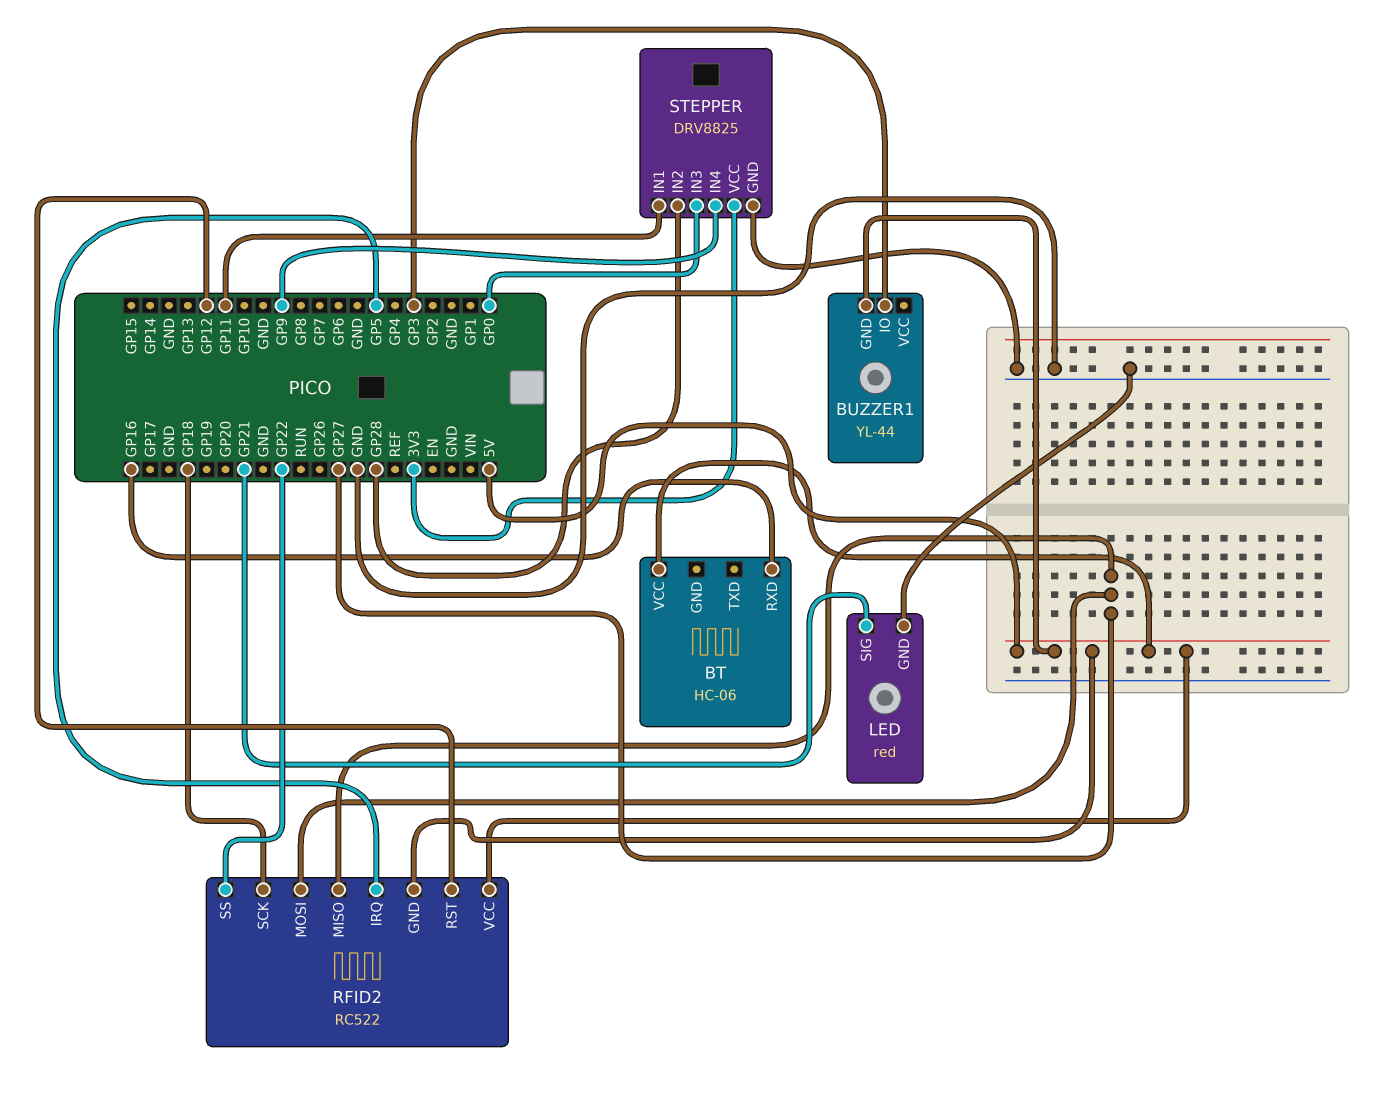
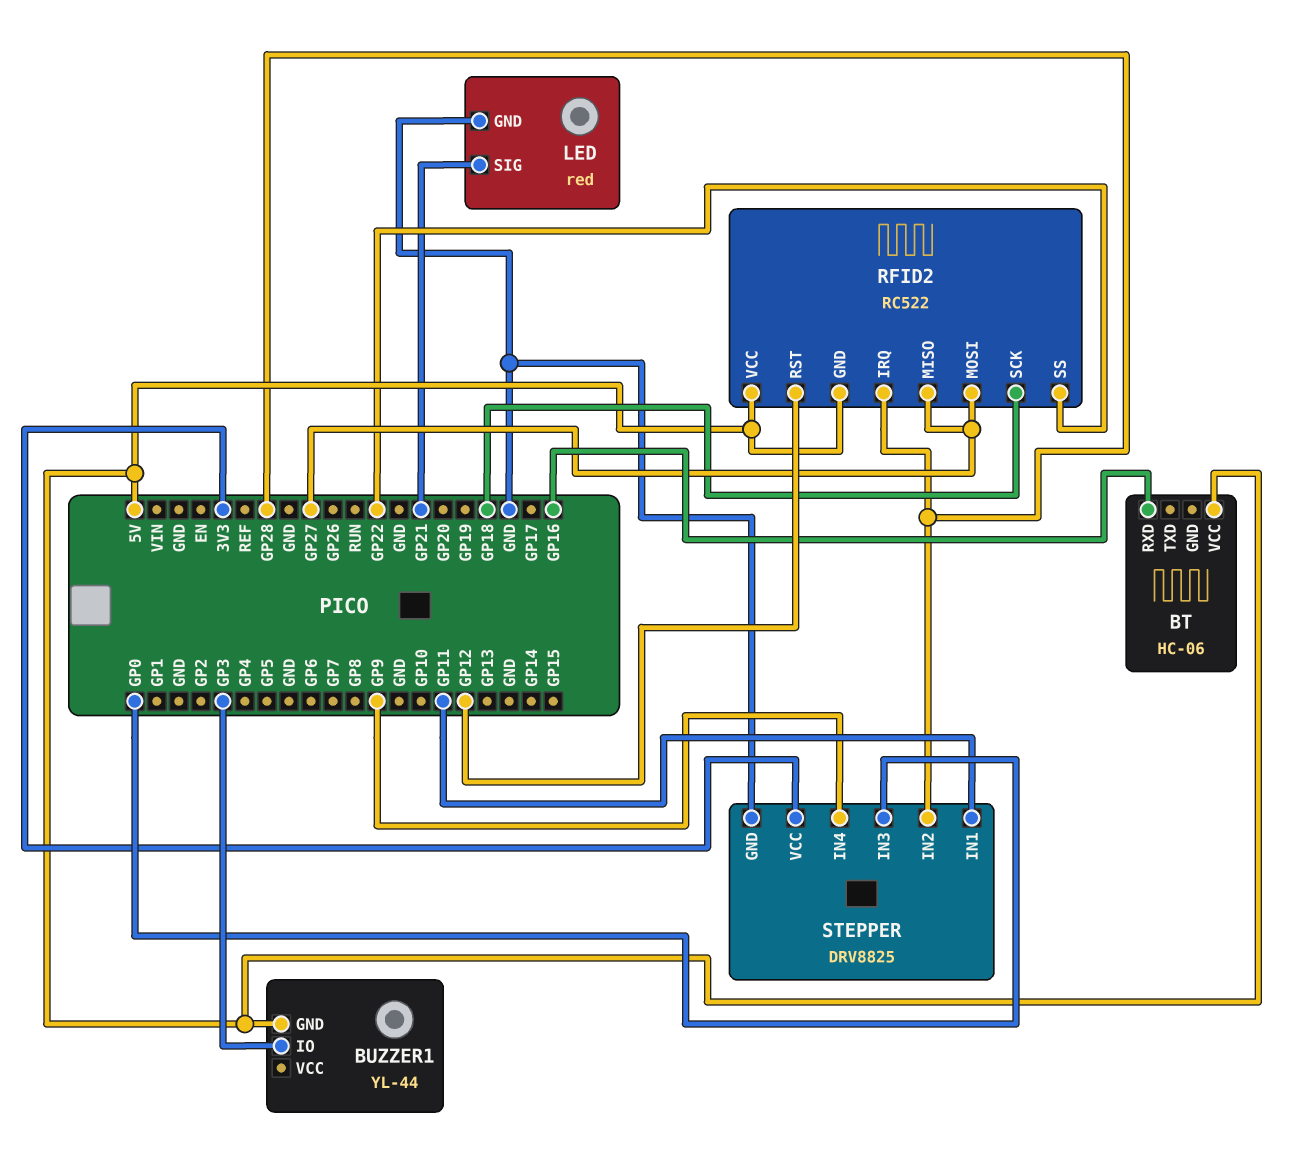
RFID2 pin IRQ: GP5 -> GP28

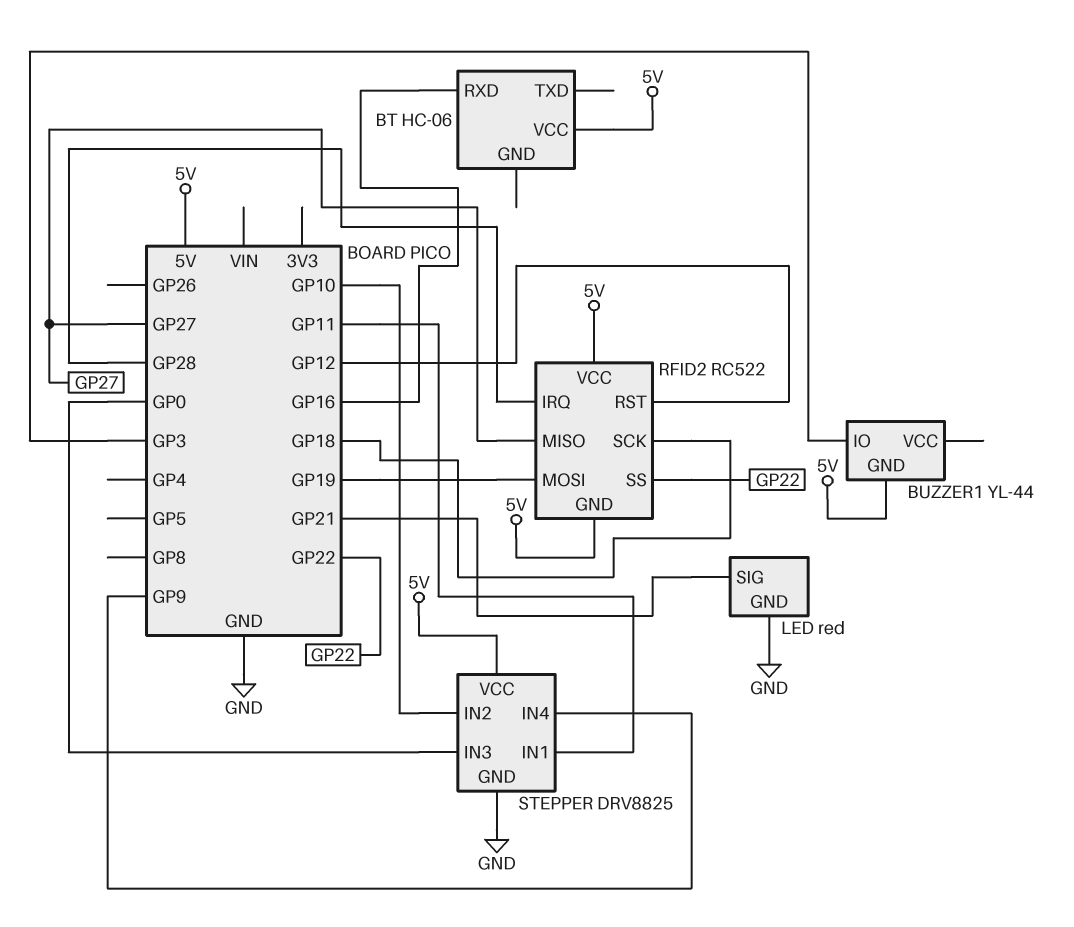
RFID2 pin MOSI: GP27 -> GP19
STEPPER pin IN2: GP28 -> GP10
STEPPER pin VCC: 3V3 -> 5V

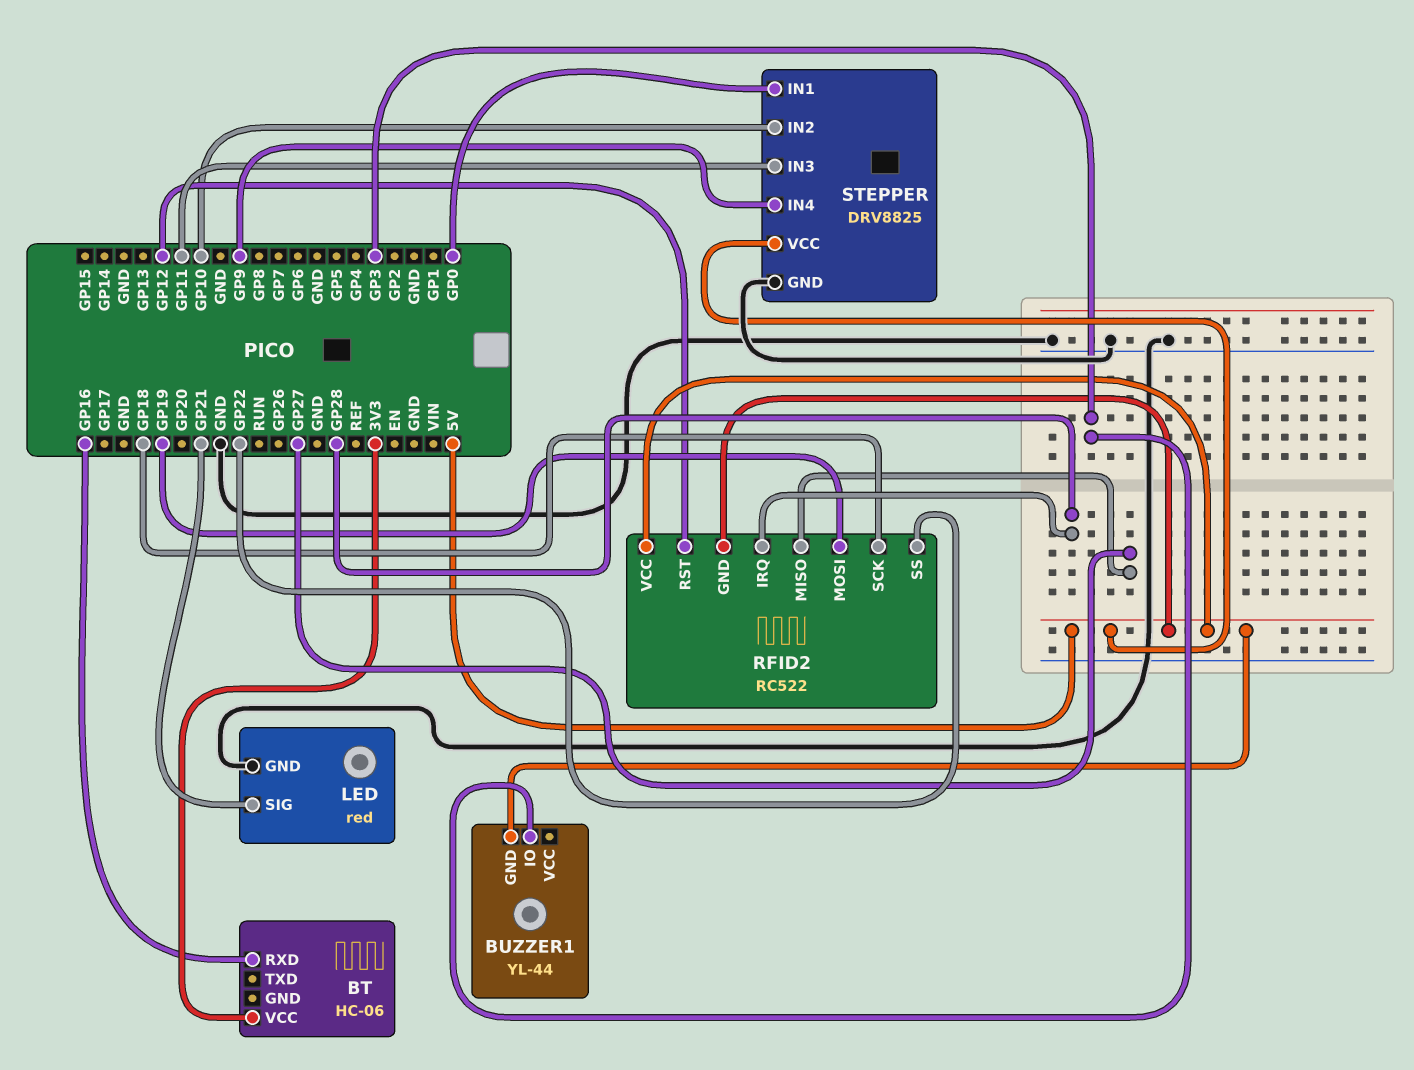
BT pin VCC: 5V -> 3V3
STEPPER pin IN1: GP11 -> GP0
STEPPER pin IN3: GP0 -> GP11

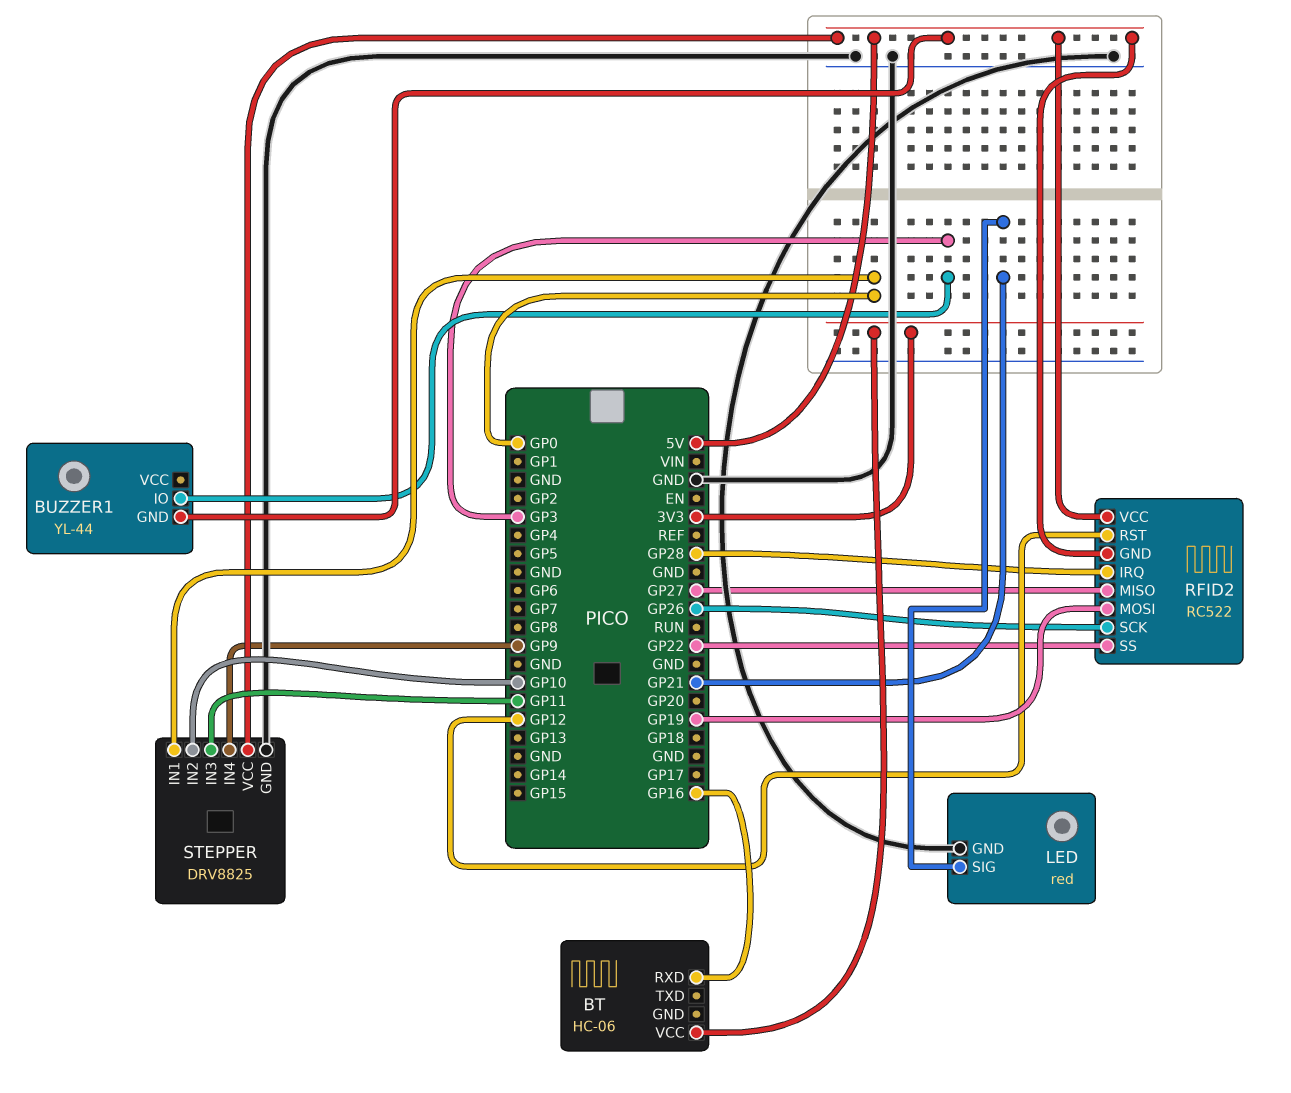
RFID2 pin SCK: GP18 -> GP26

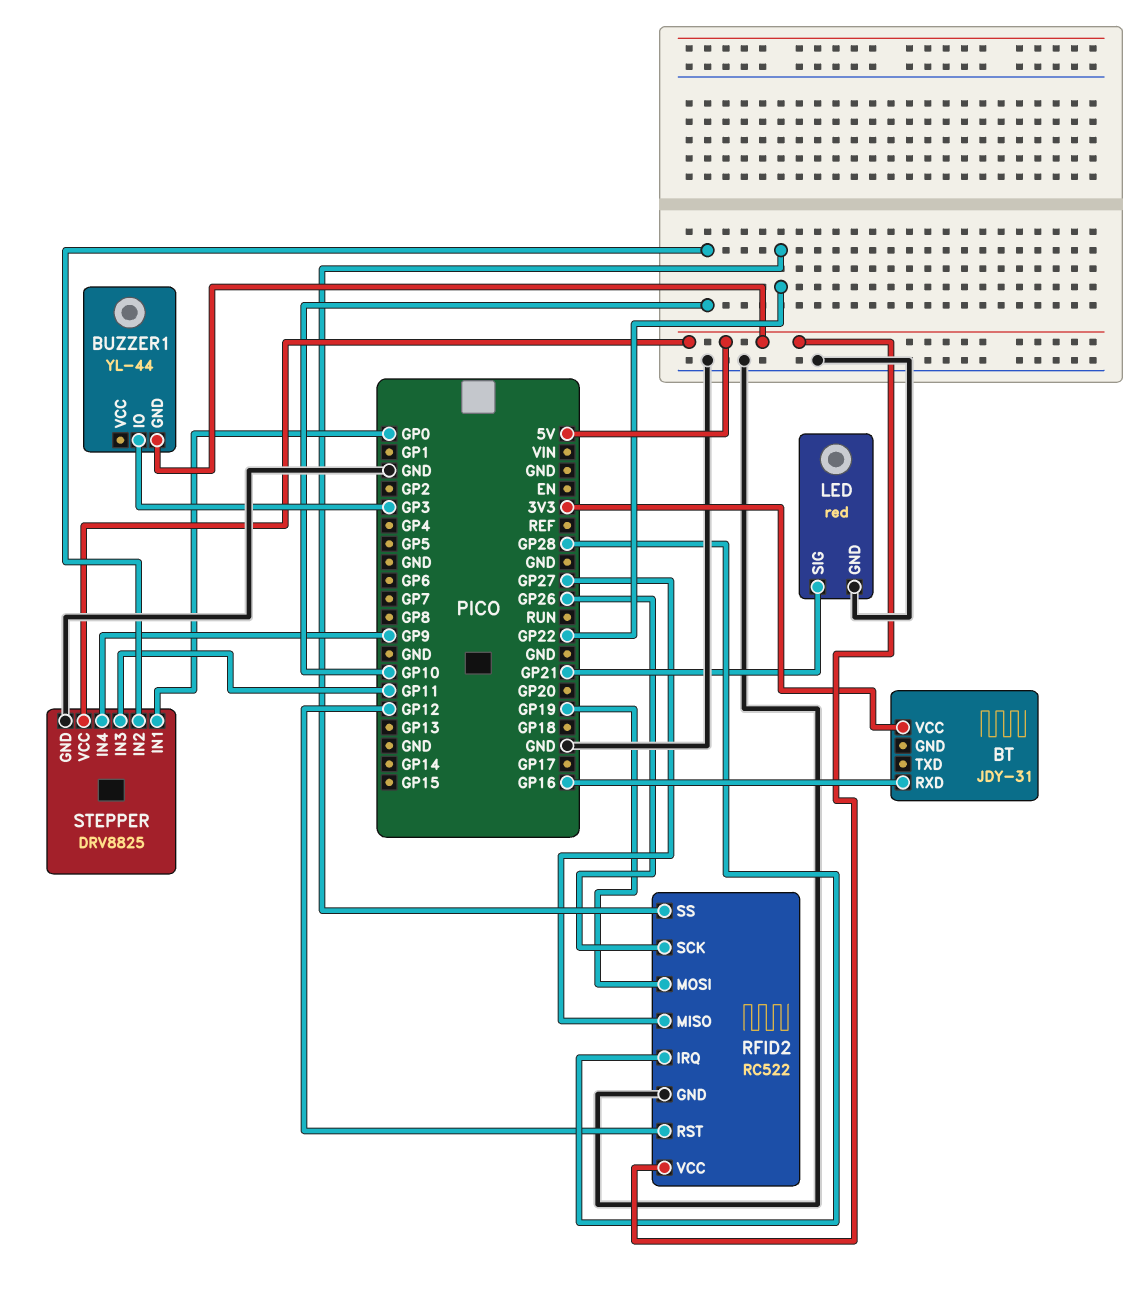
BT: HC-06 -> JDY-31
RFID2 pin GND: 5V -> GND

